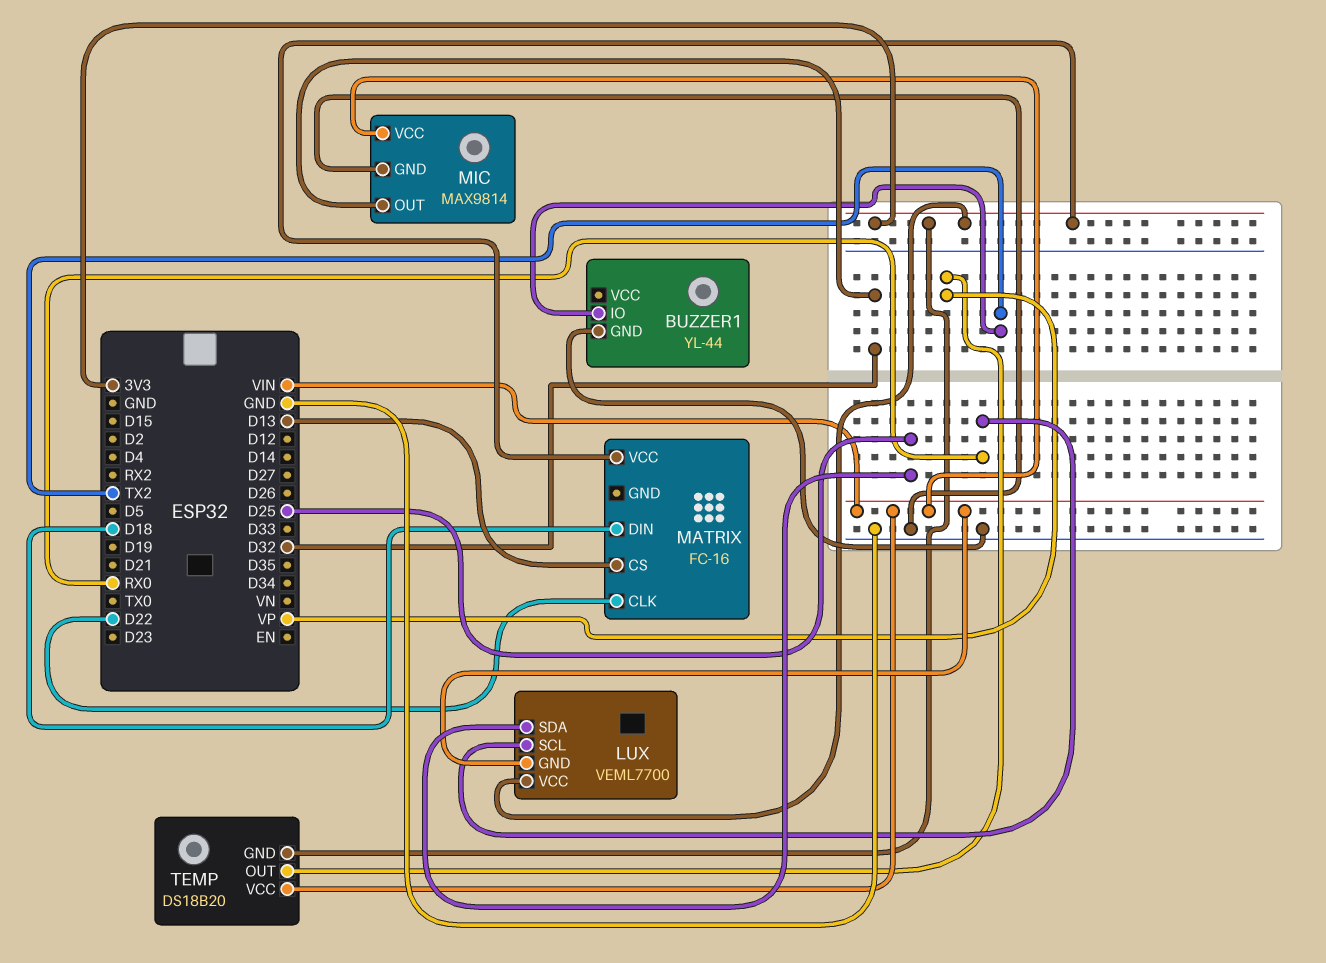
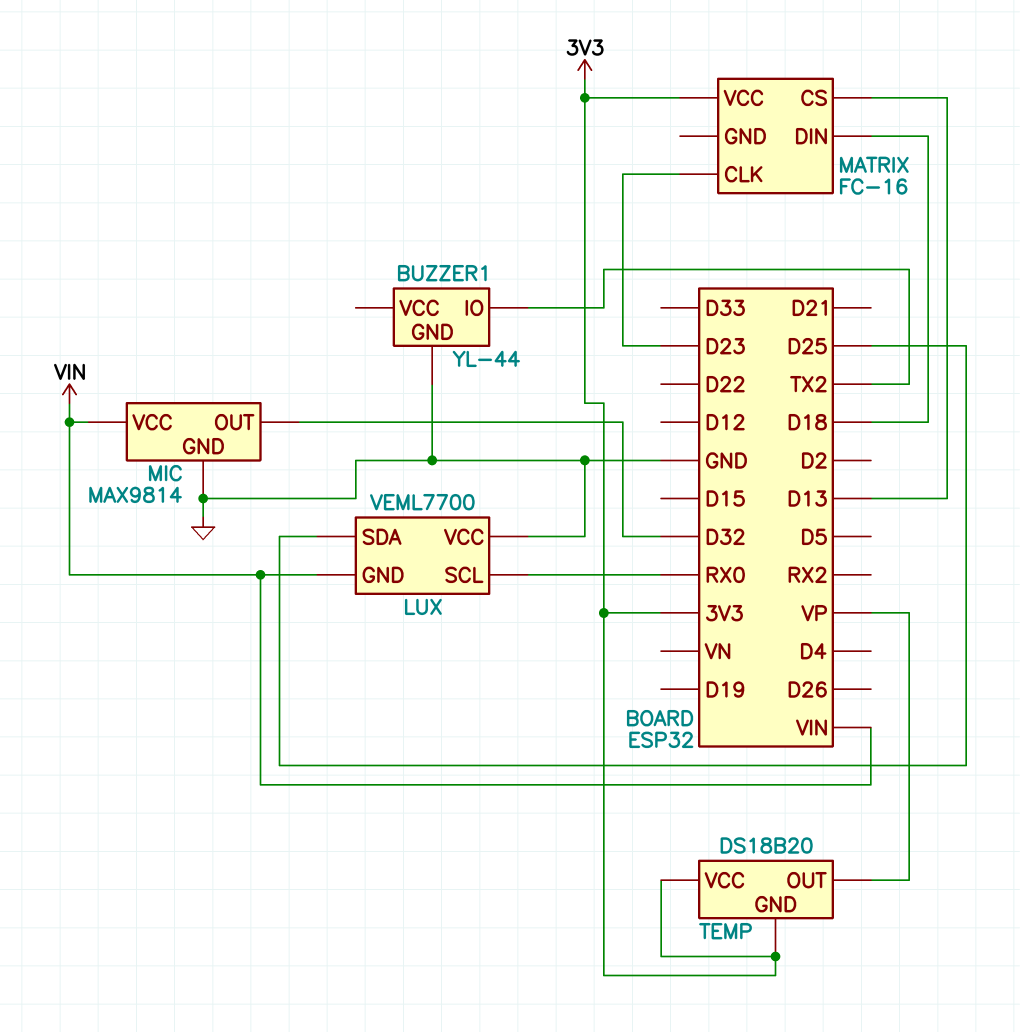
LUX pin VCC: 3V3 -> GND
MATRIX pin CLK: D22 -> D23
TEMP pin VCC: VIN -> 3V3

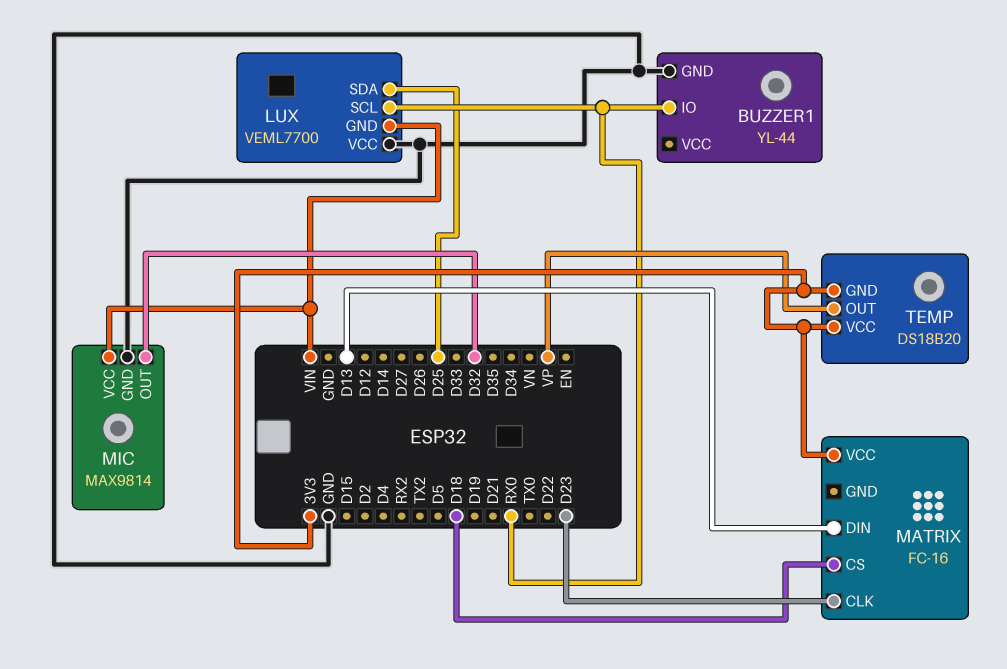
BUZZER1 pin IO: TX2 -> RX0
MATRIX pin CS: D13 -> D18
MATRIX pin DIN: D18 -> D13

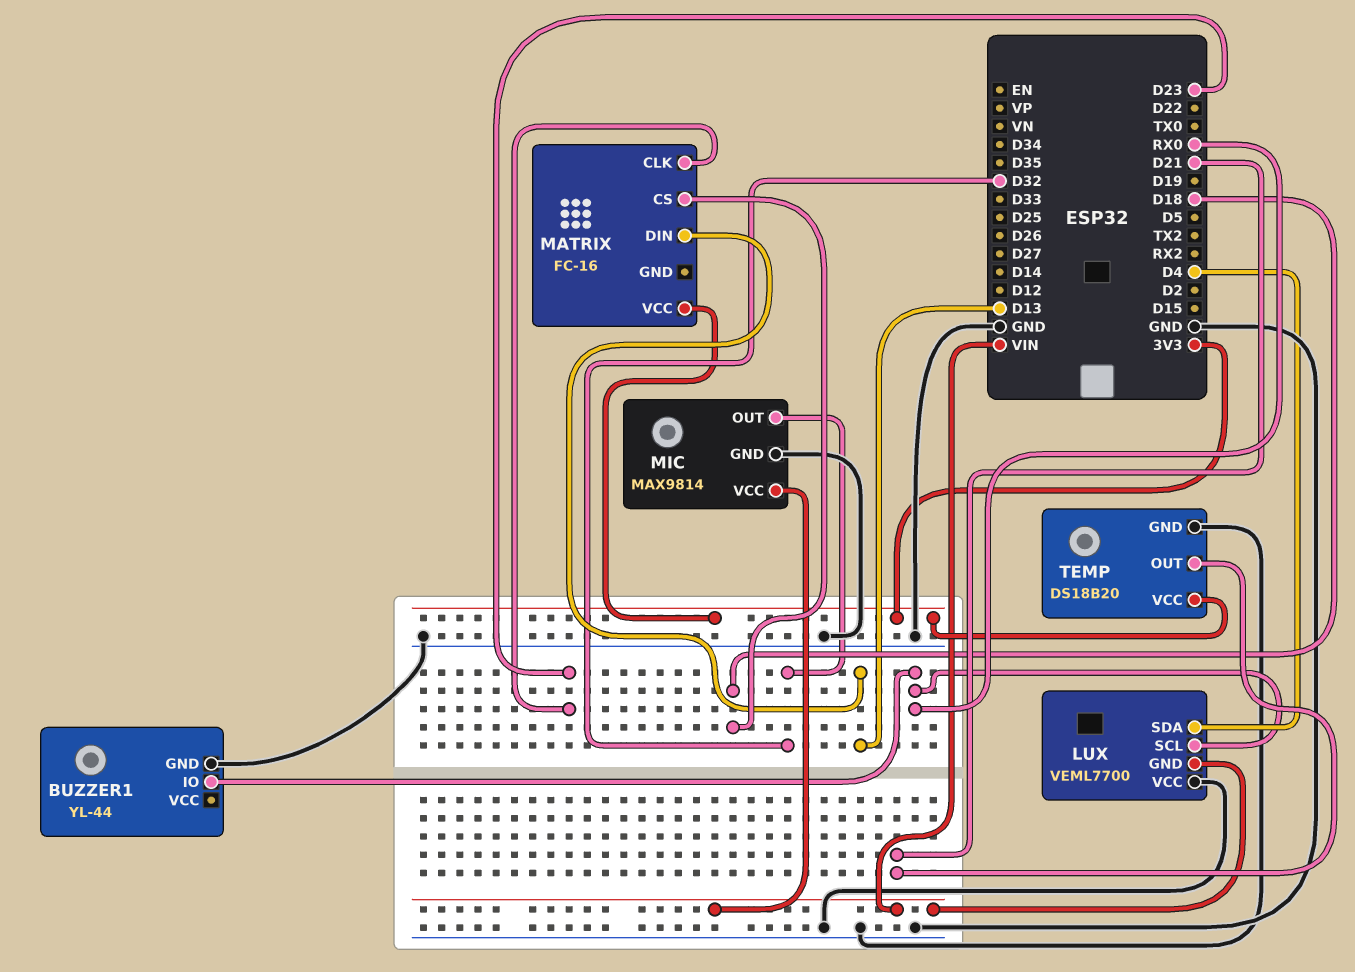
LUX pin SDA: D25 -> D4
TEMP pin GND: 3V3 -> GND
TEMP pin OUT: VP -> D21

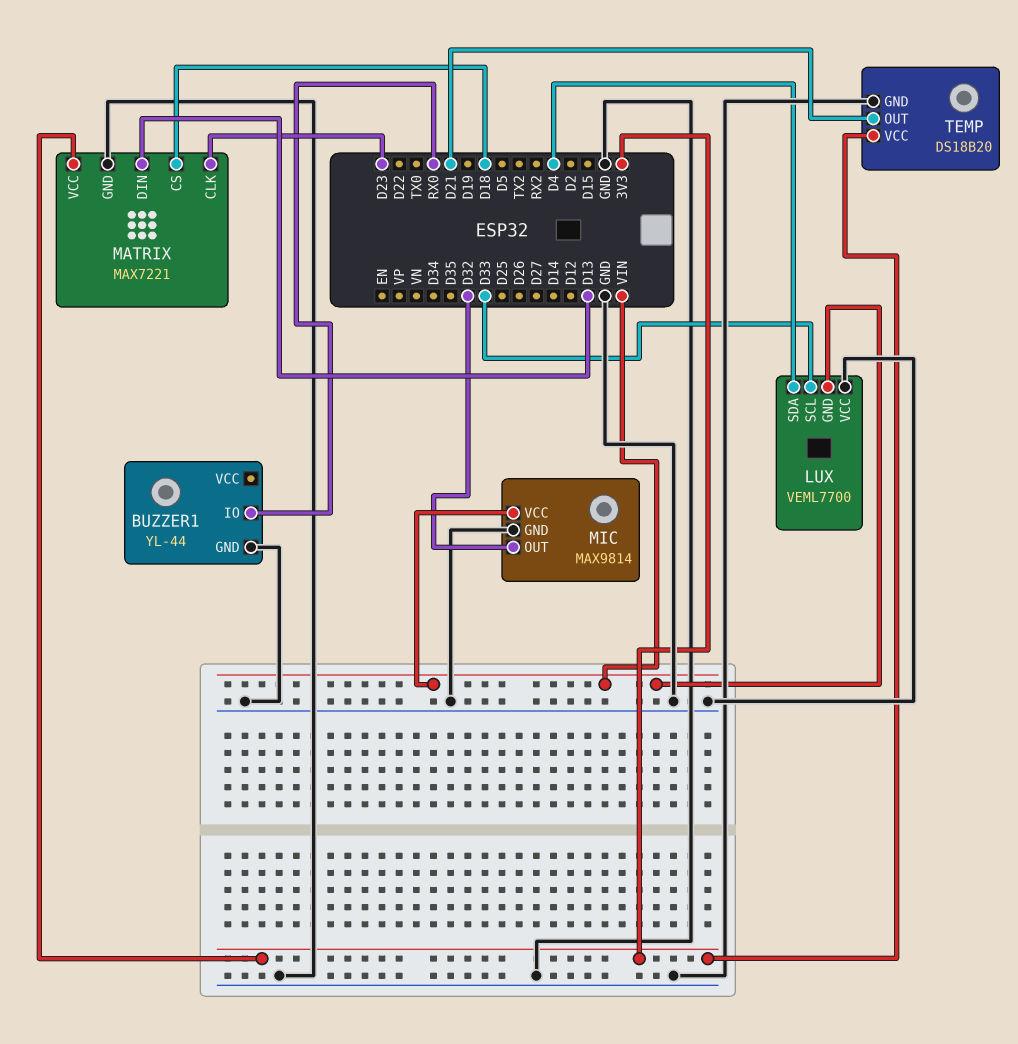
LUX pin SCL: RX0 -> D33
MATRIX: FC-16 -> MAX7221
MATRIX pin GND: none -> GND

